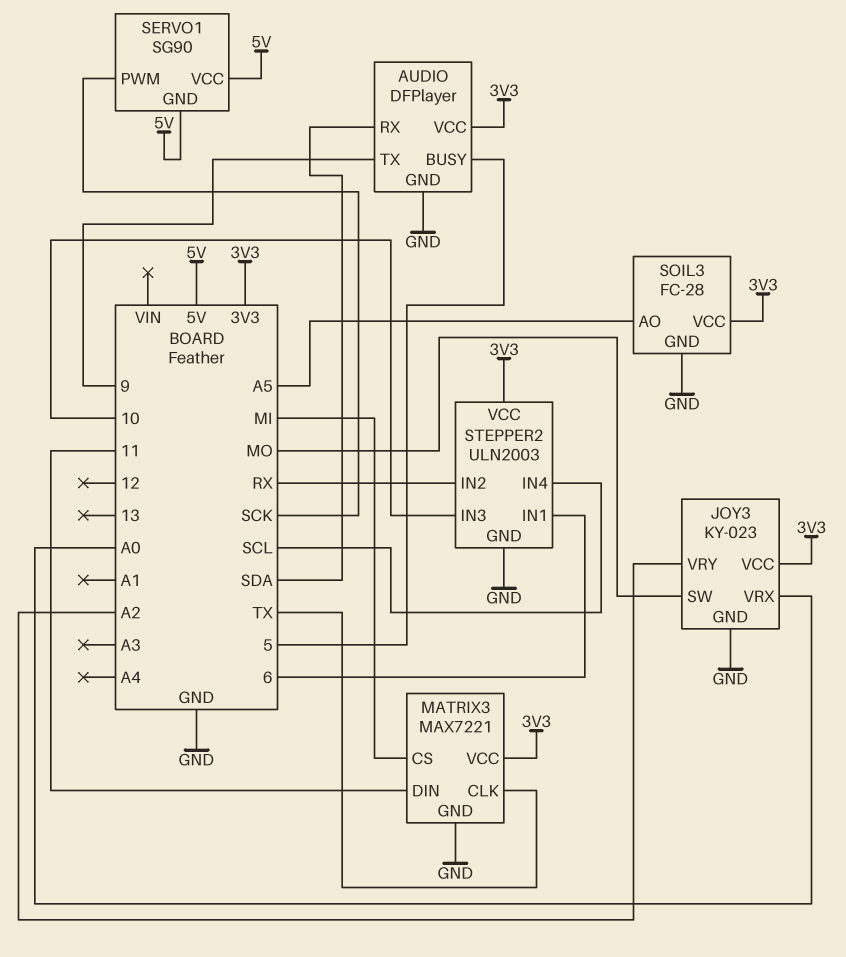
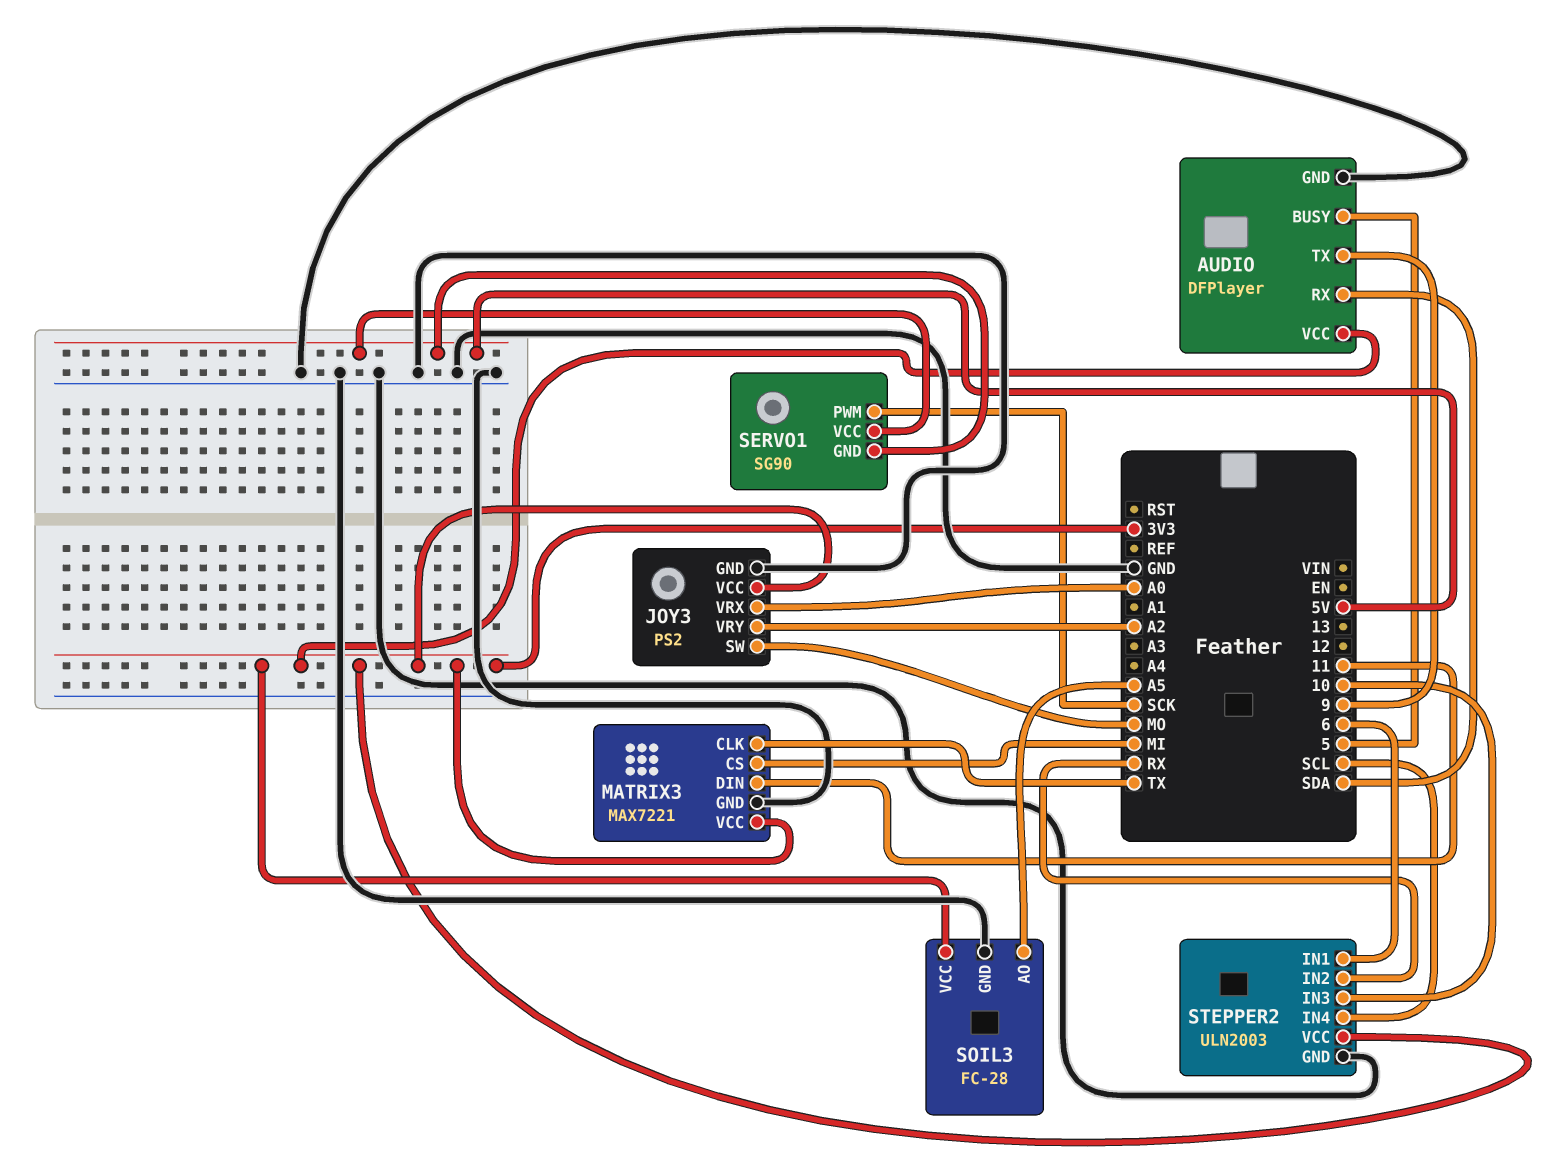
JOY3: KY-023 -> PS2

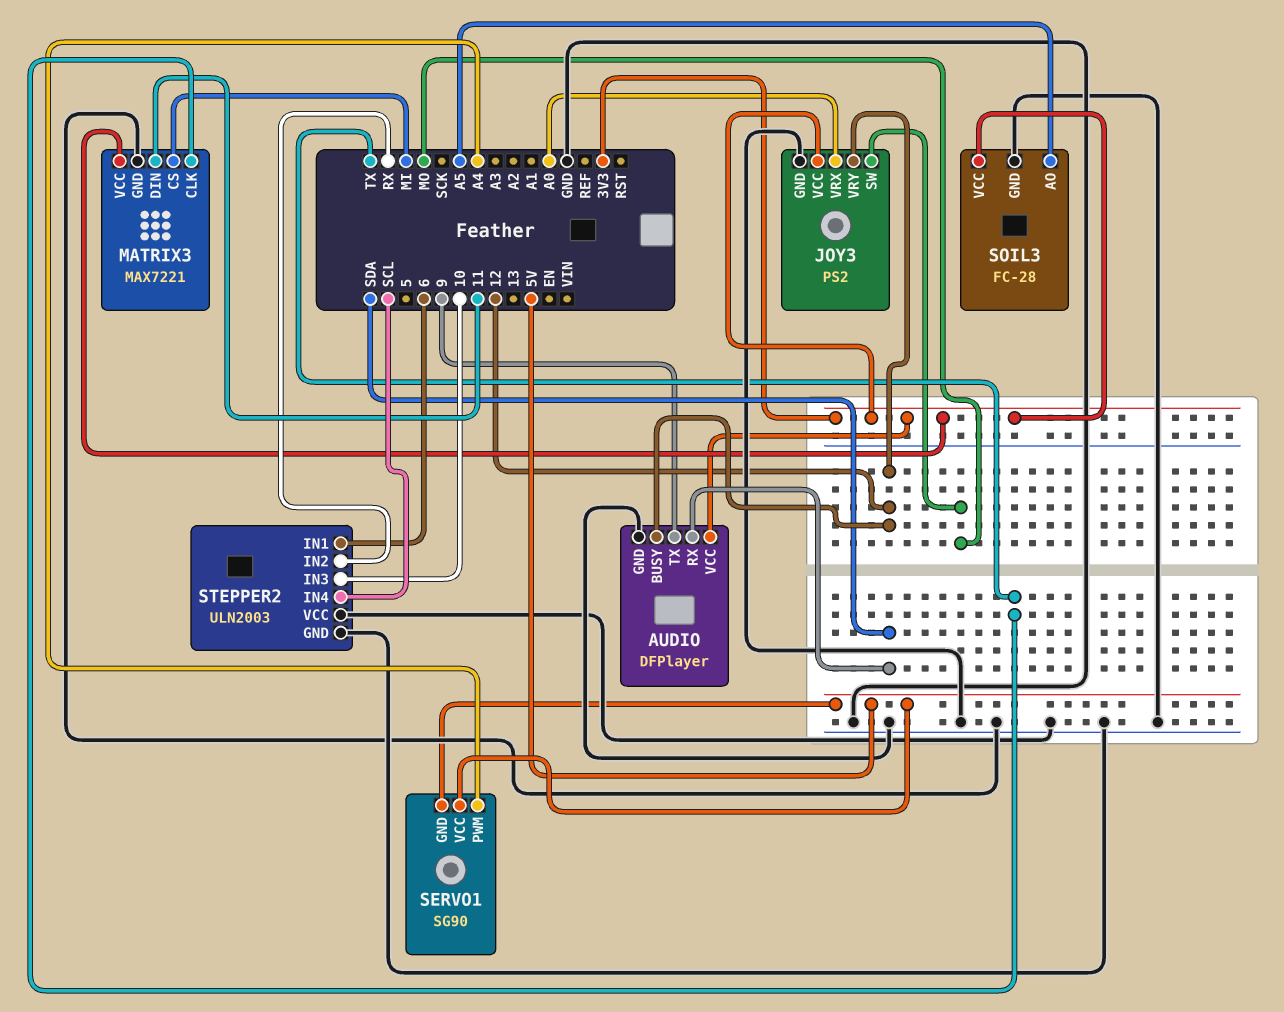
AUDIO pin BUSY: 5 -> 12
JOY3 pin VRY: A2 -> 12
SERVO1 pin PWM: SCK -> A4
STEPPER2 pin VCC: 3V3 -> GND

